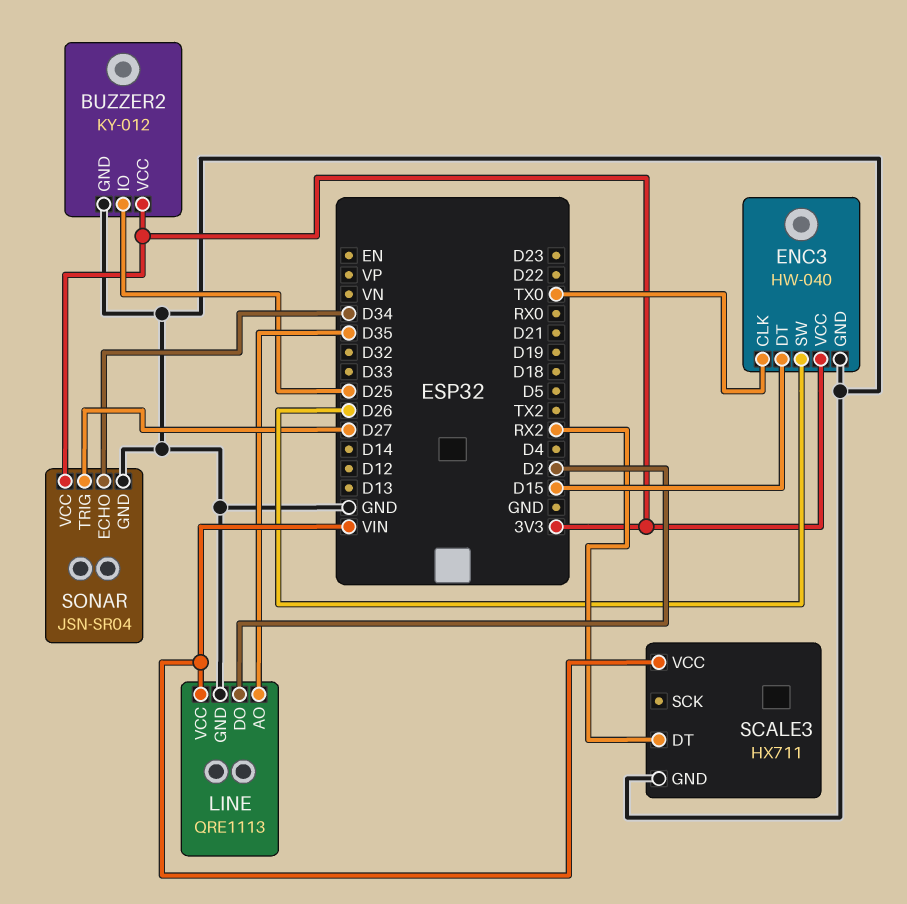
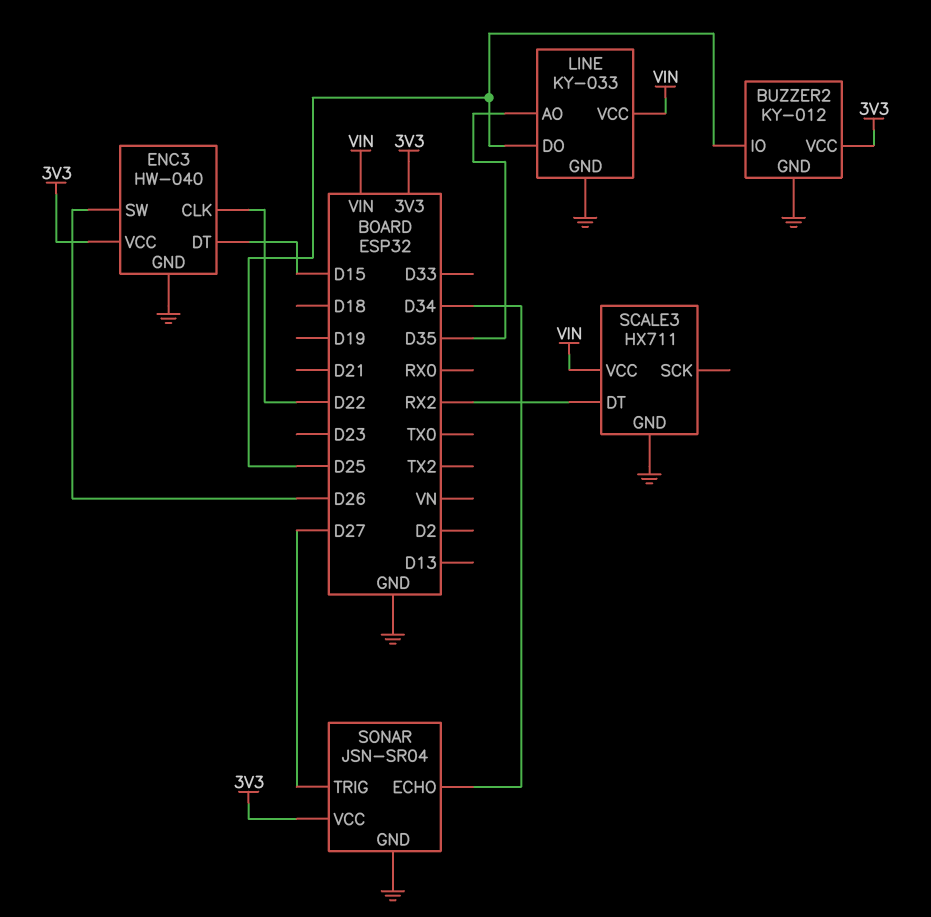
ENC3 pin CLK: TX0 -> D22
LINE: QRE1113 -> KY-033
LINE pin DO: D2 -> D25

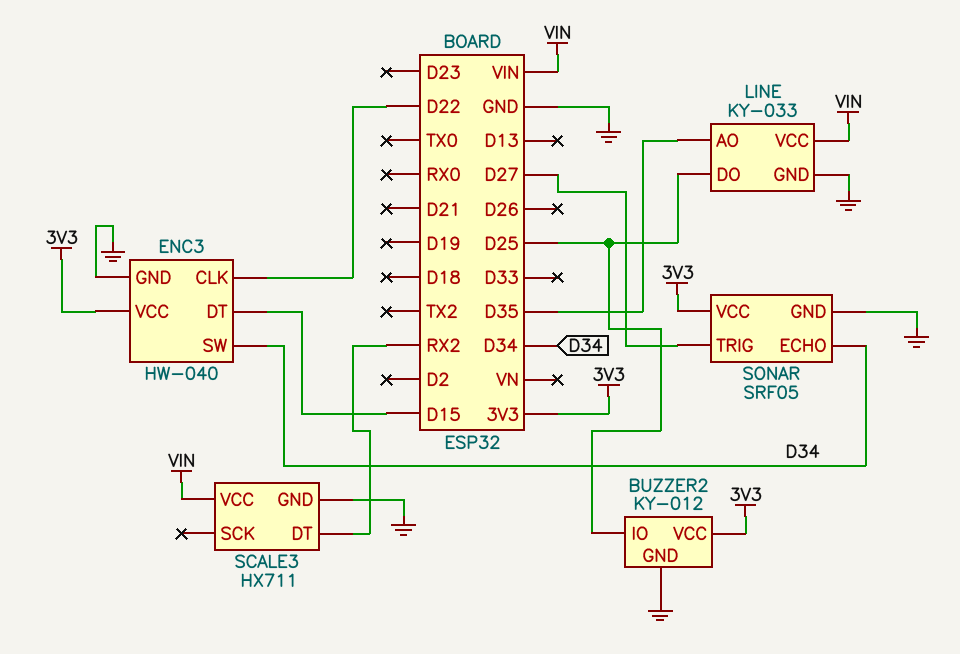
ENC3 pin SW: D26 -> D34
SONAR: JSN-SR04 -> SRF05

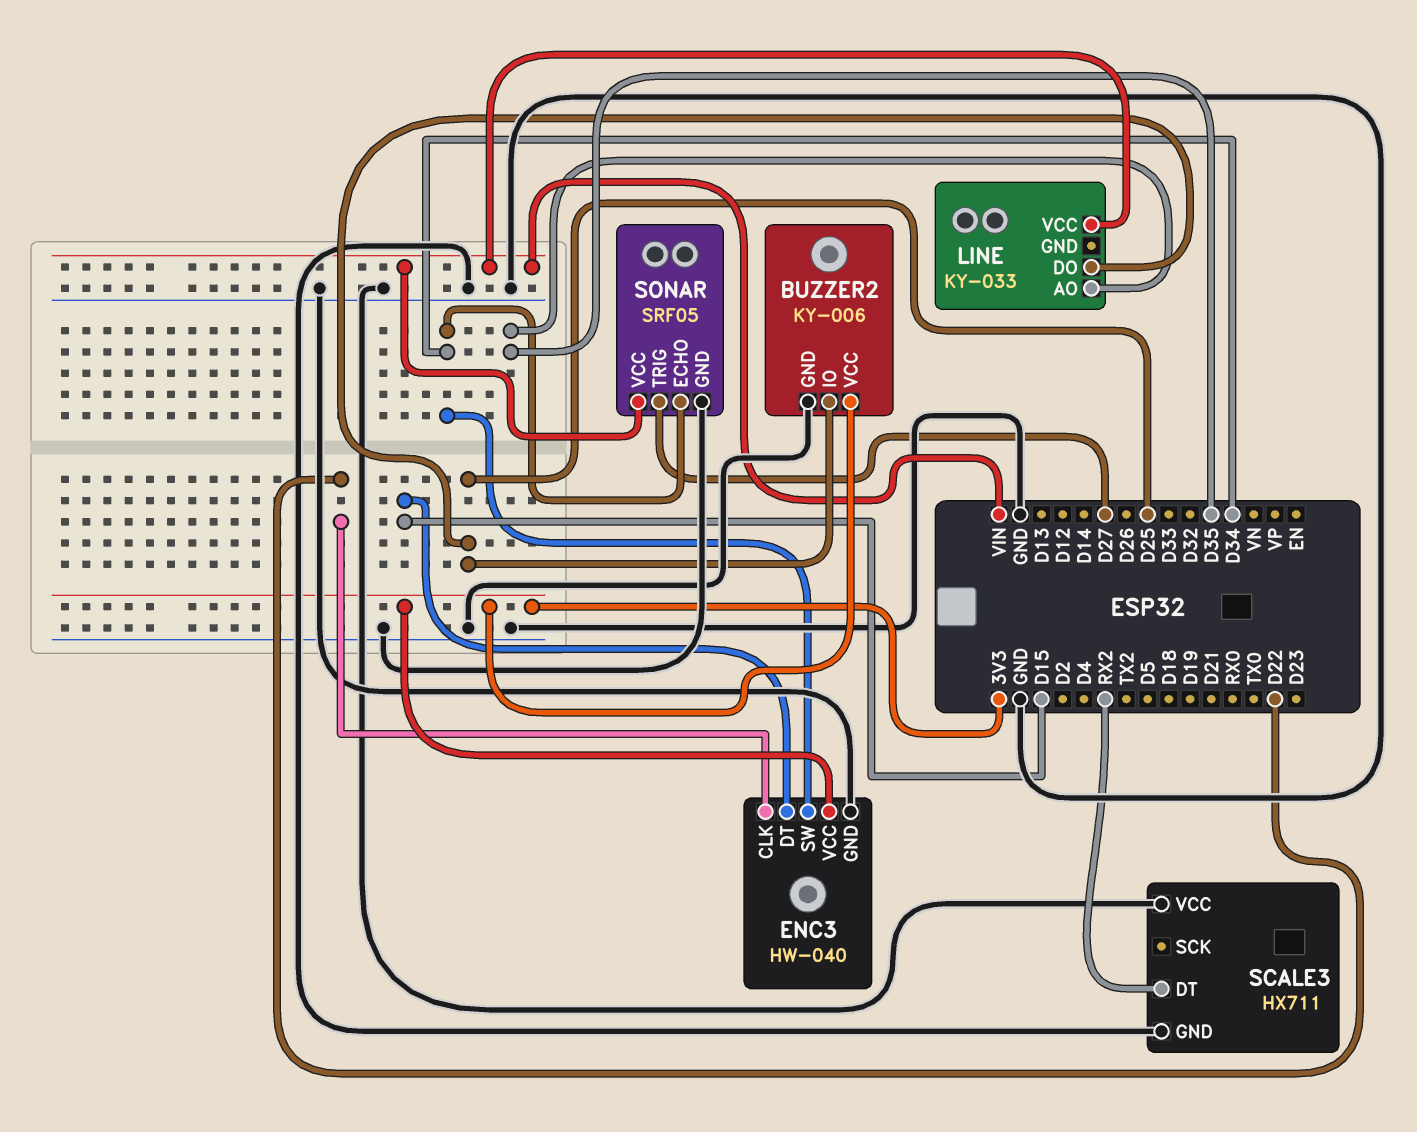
BUZZER2: KY-012 -> KY-006
LINE pin GND: GND -> none
SCALE3 pin VCC: VIN -> GND
SONAR pin VCC: 3V3 -> VIN

